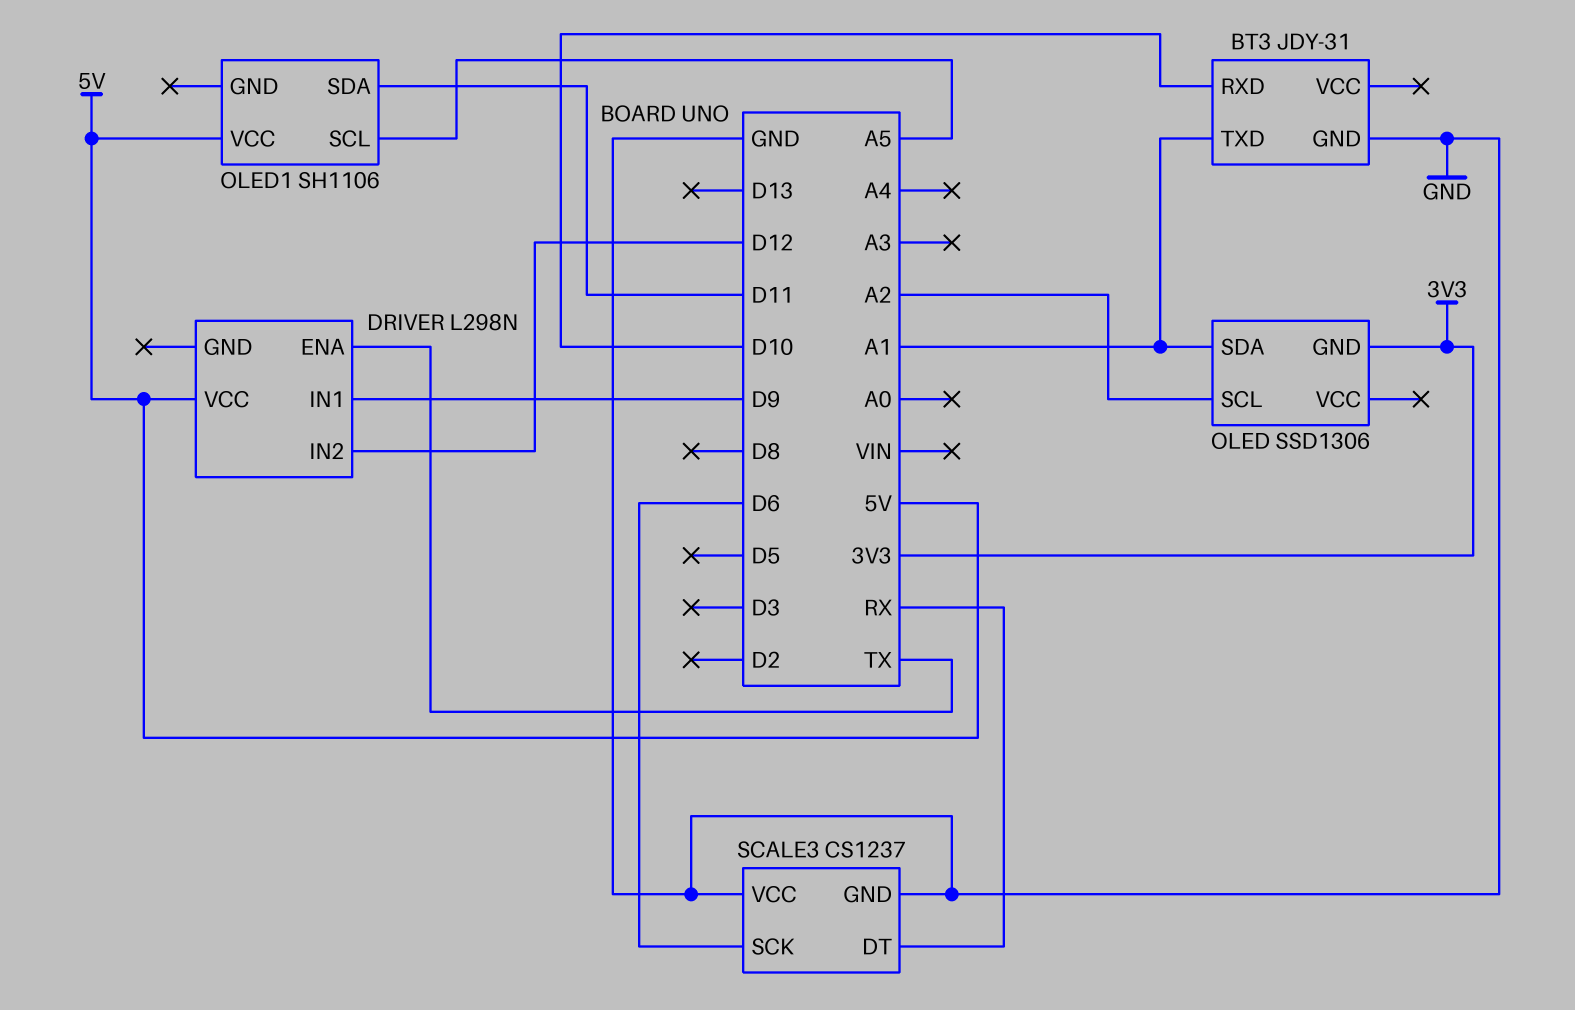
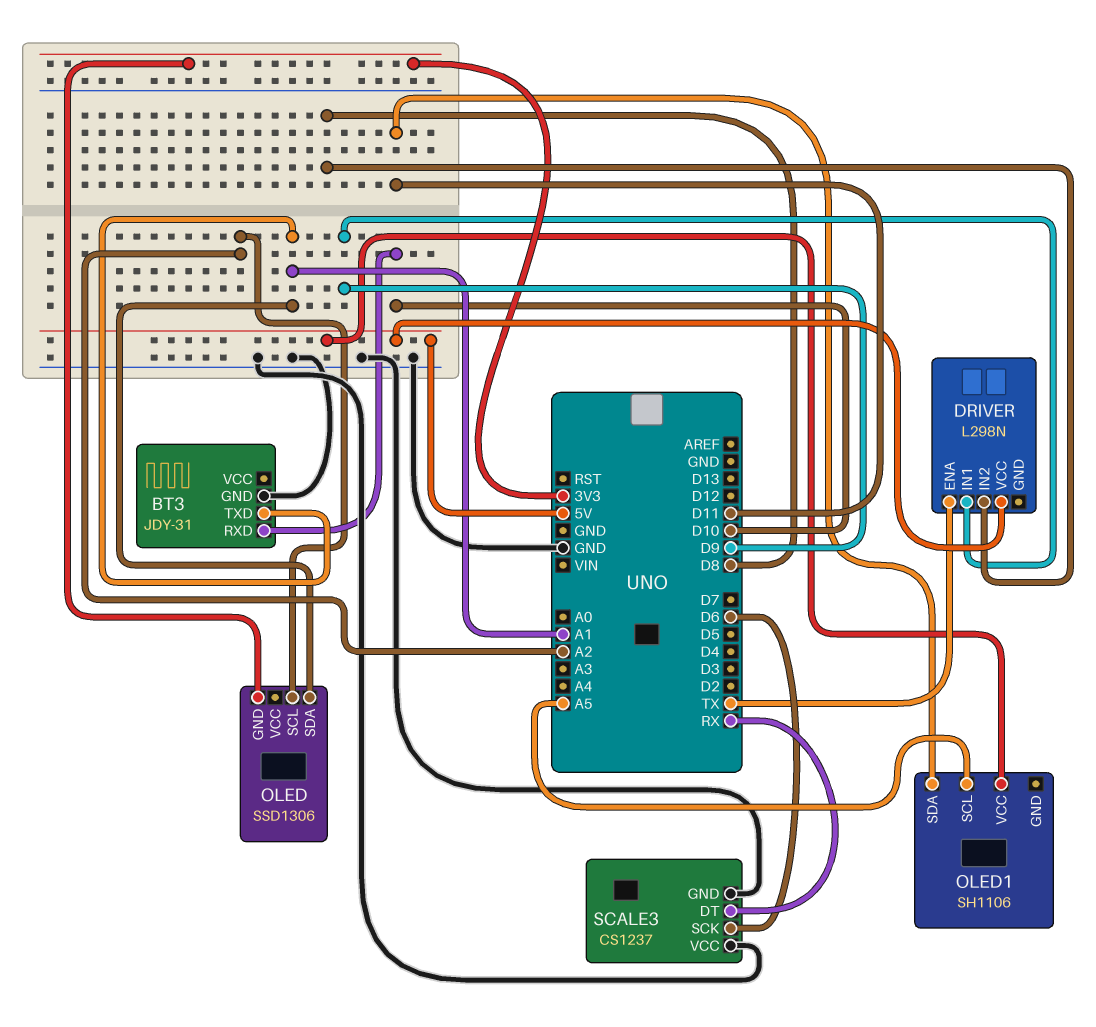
DRIVER pin IN2: D12 -> D8

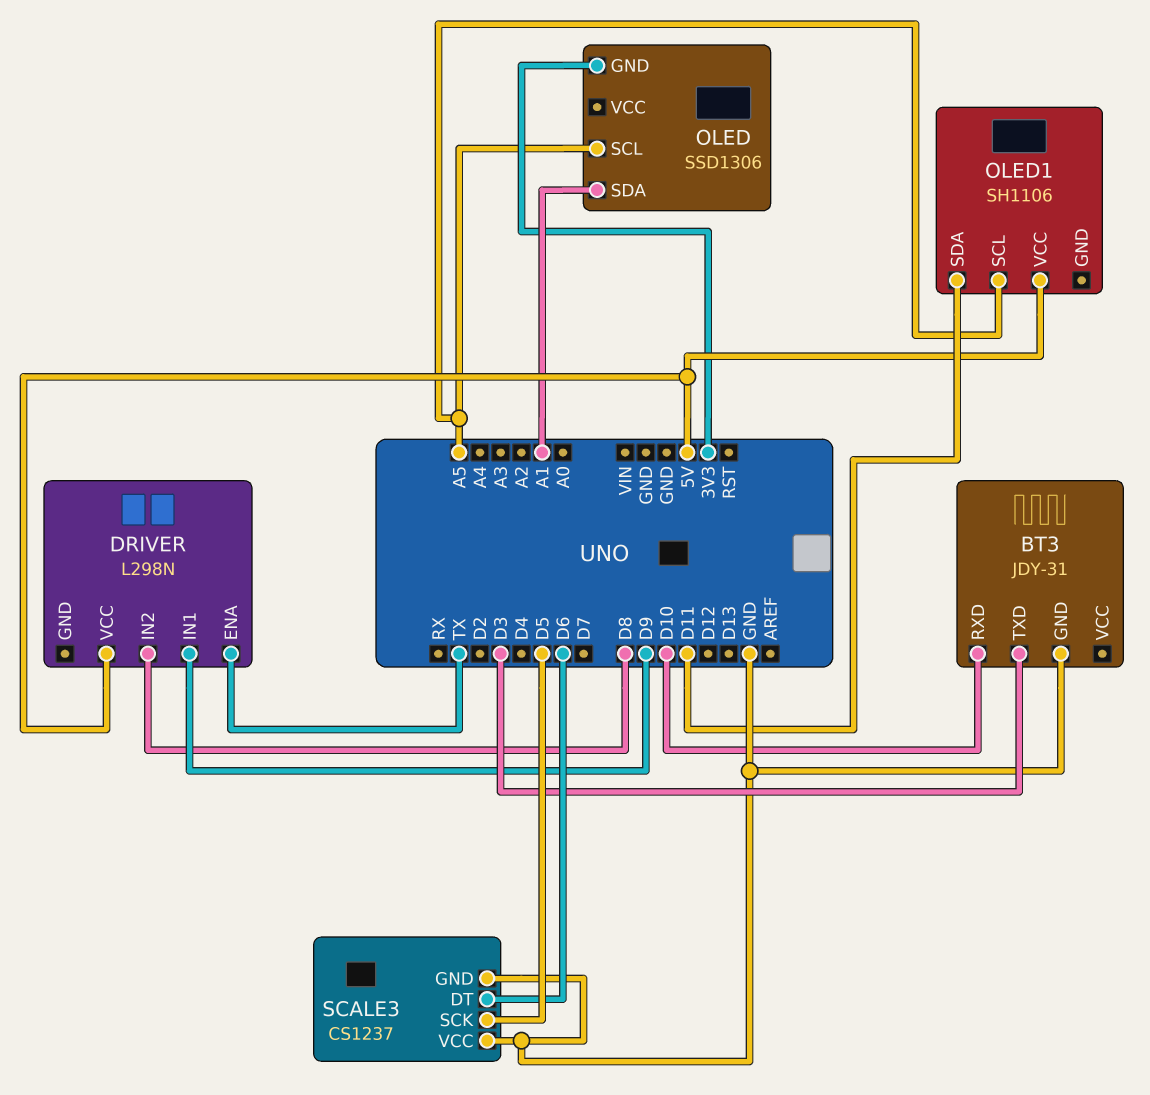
BT3 pin TXD: A1 -> D3
OLED pin SCL: A2 -> A5
SCALE3 pin DT: RX -> D6
SCALE3 pin SCK: D6 -> D5

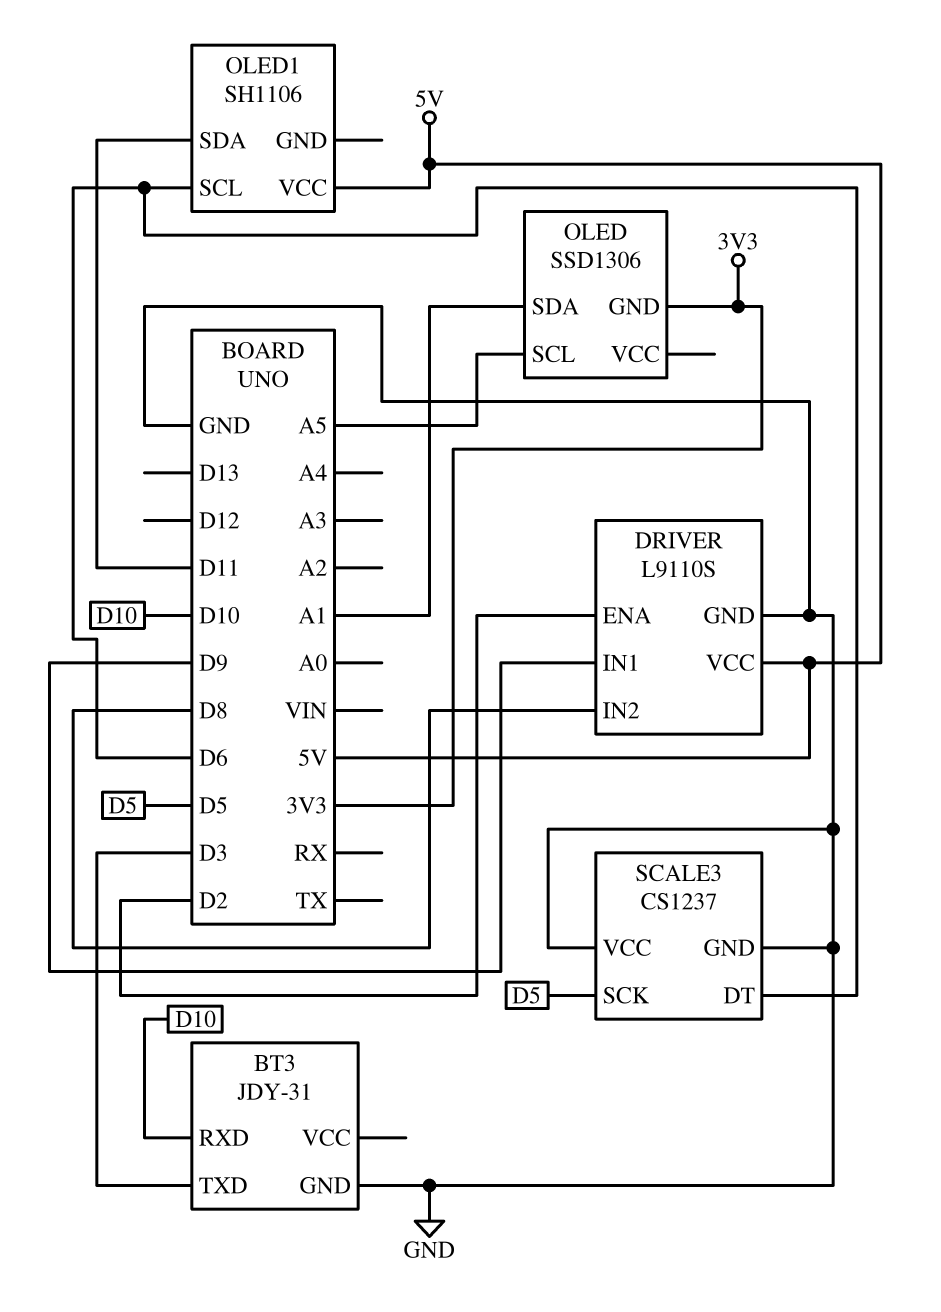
DRIVER: L298N -> L9110S
DRIVER pin ENA: TX -> D2
DRIVER pin GND: none -> GND
OLED1 pin SCL: A5 -> D6

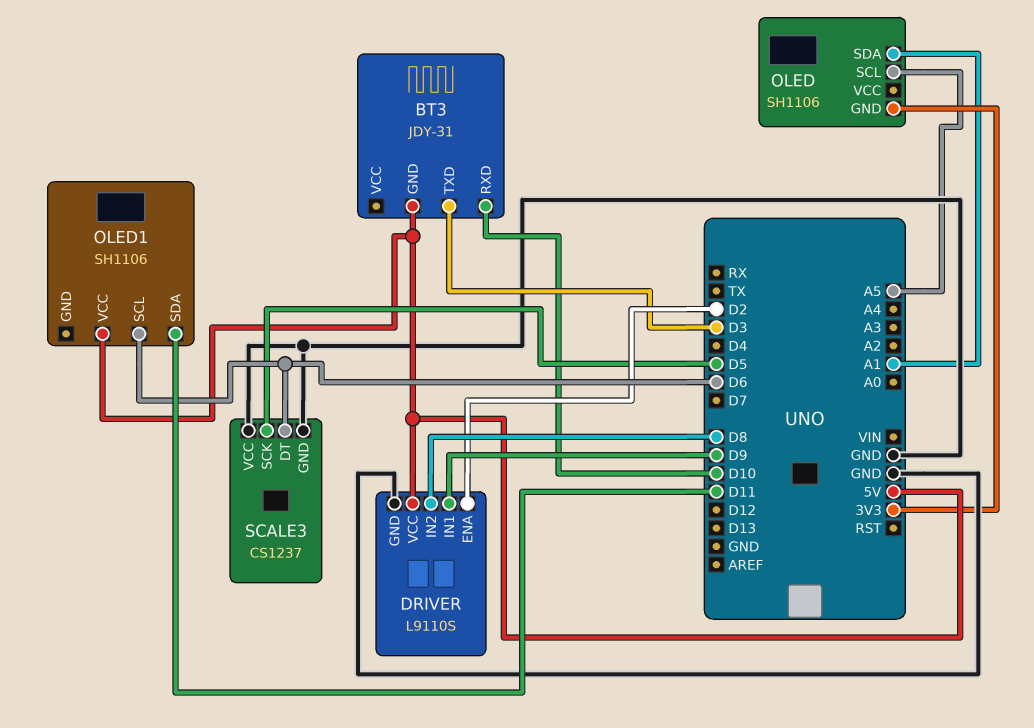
BT3 pin GND: GND -> 5V
OLED: SSD1306 -> SH1106

